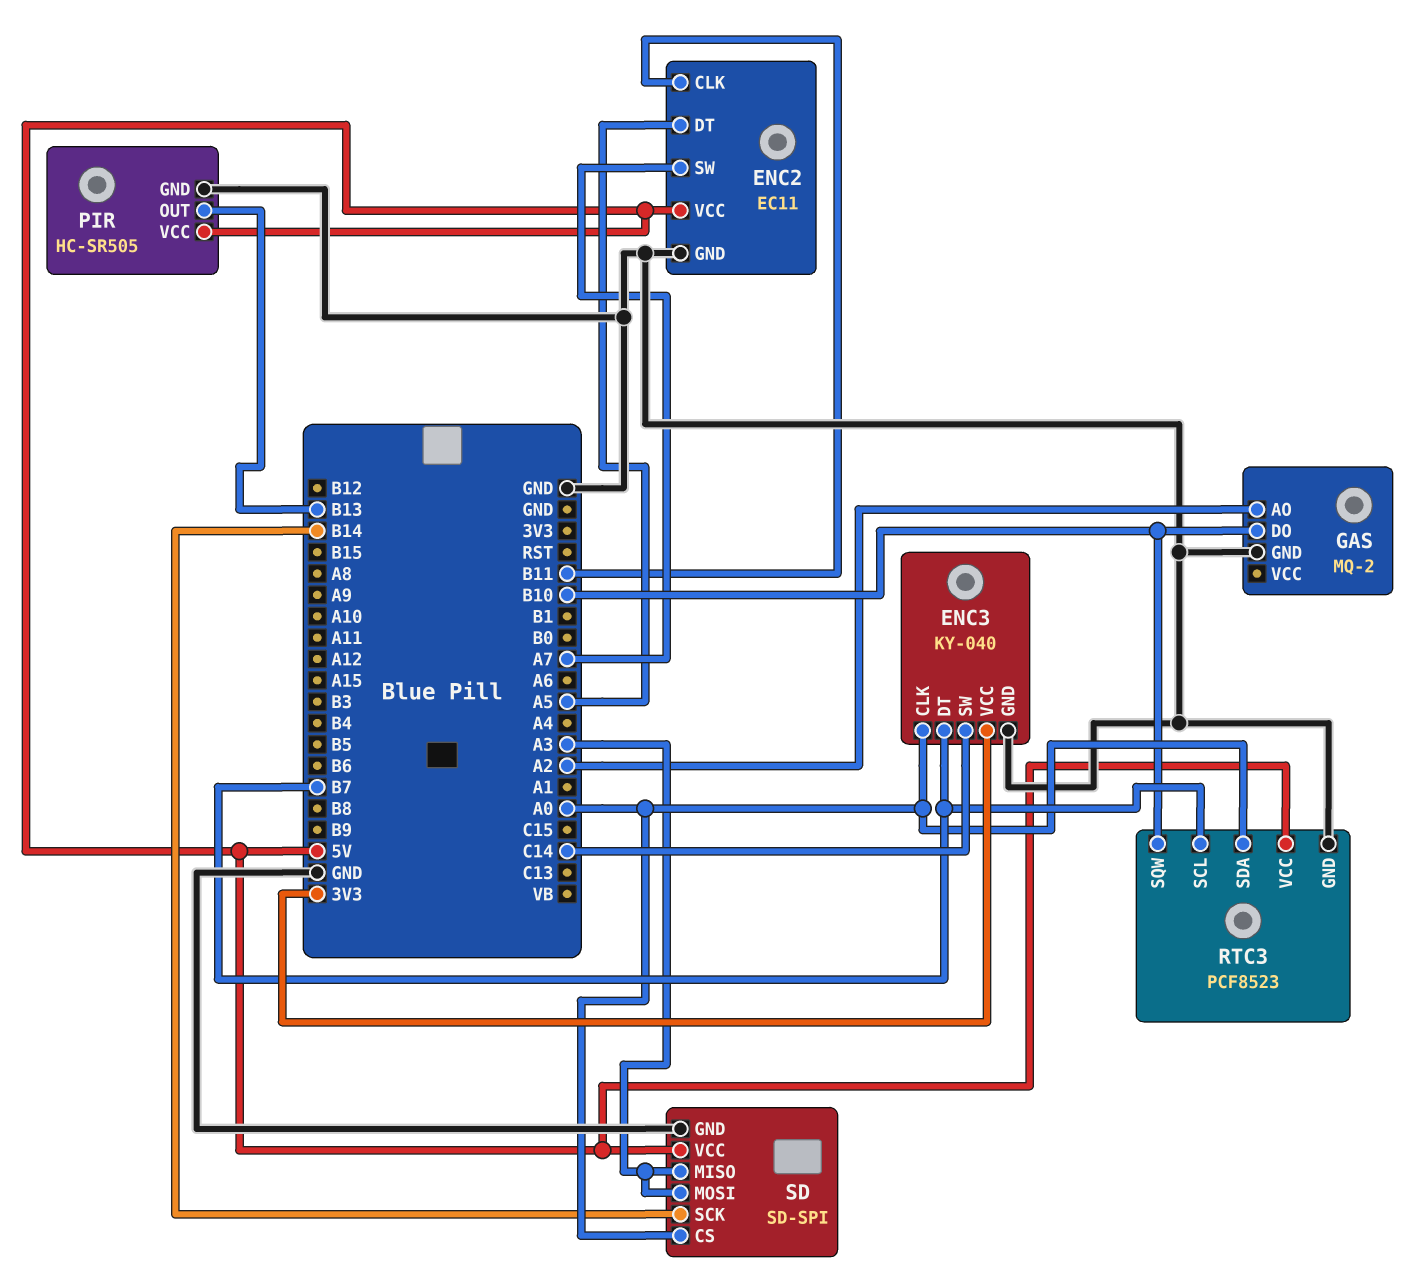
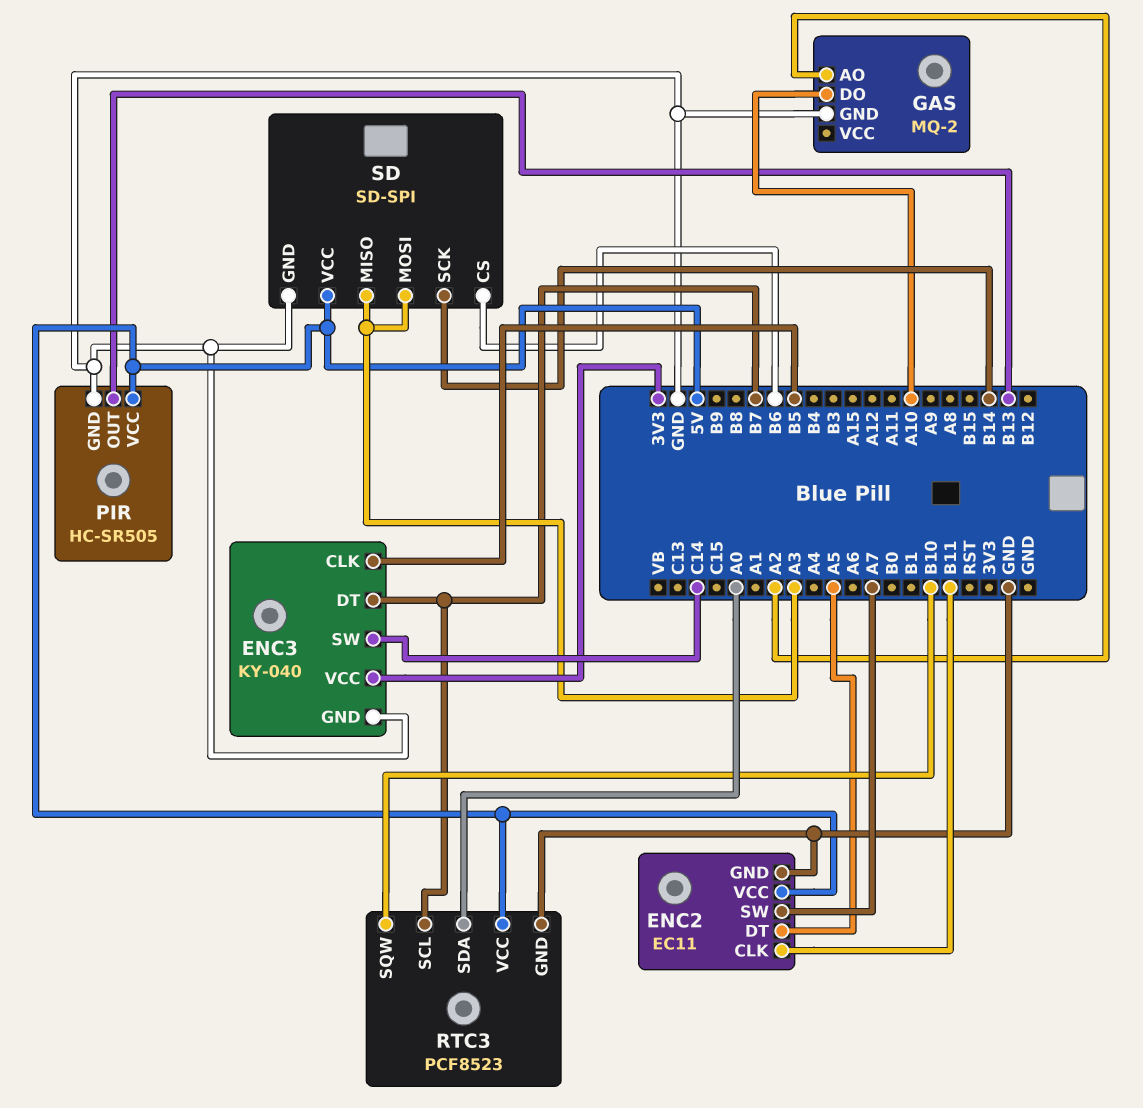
ENC3 pin CLK: A0 -> B5
GAS pin DO: B10 -> A10
SD pin CS: A0 -> B6

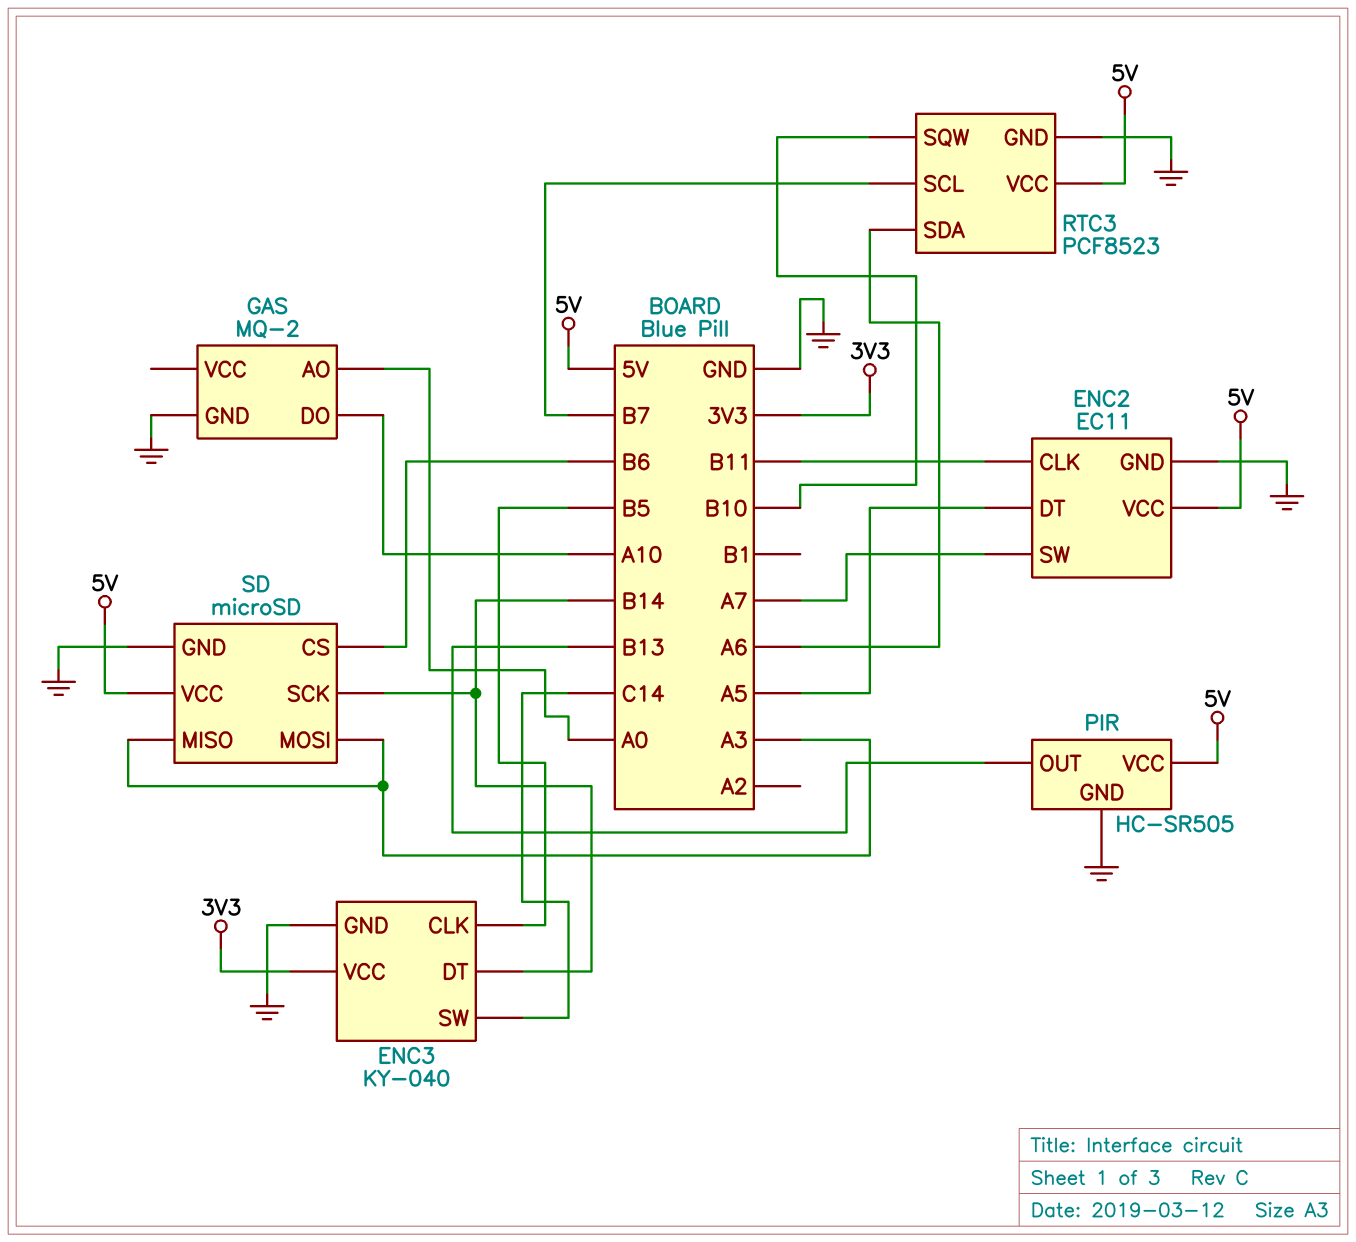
ENC3 pin DT: B7 -> B14
GAS pin AO: A2 -> A0
RTC3 pin SDA: A0 -> A6
SD: SD-SPI -> microSD

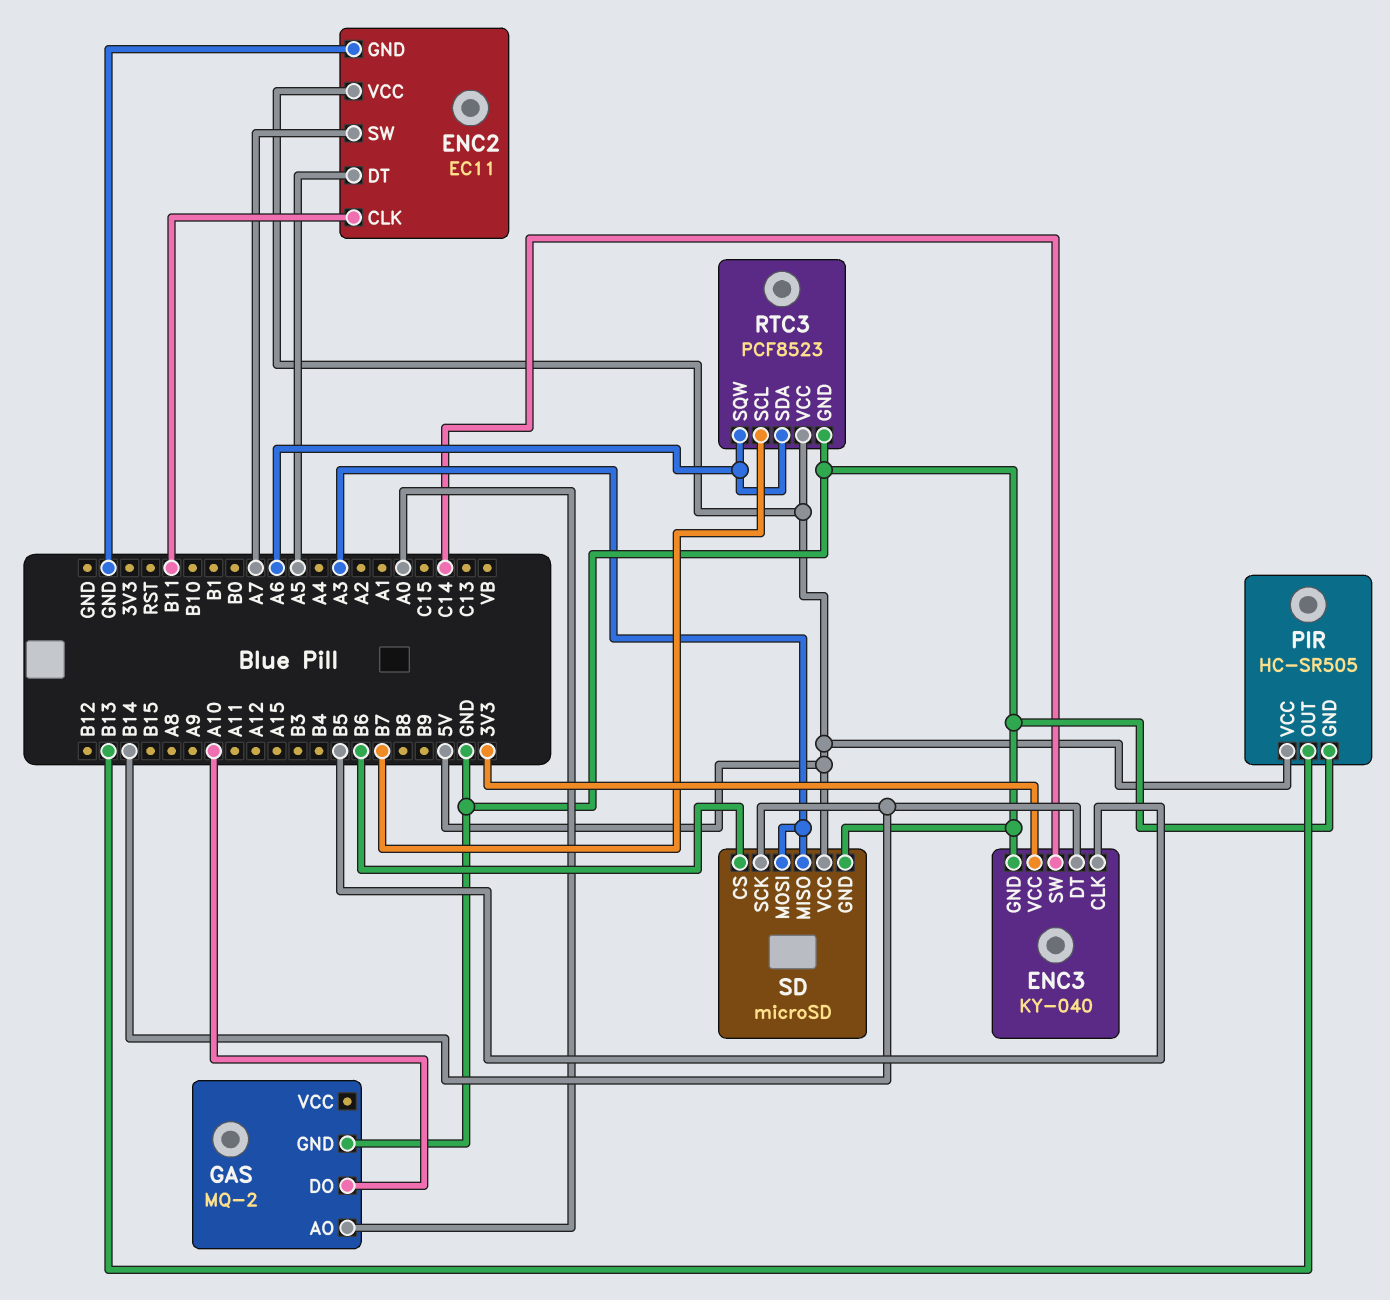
RTC3 pin SQW: B10 -> A6

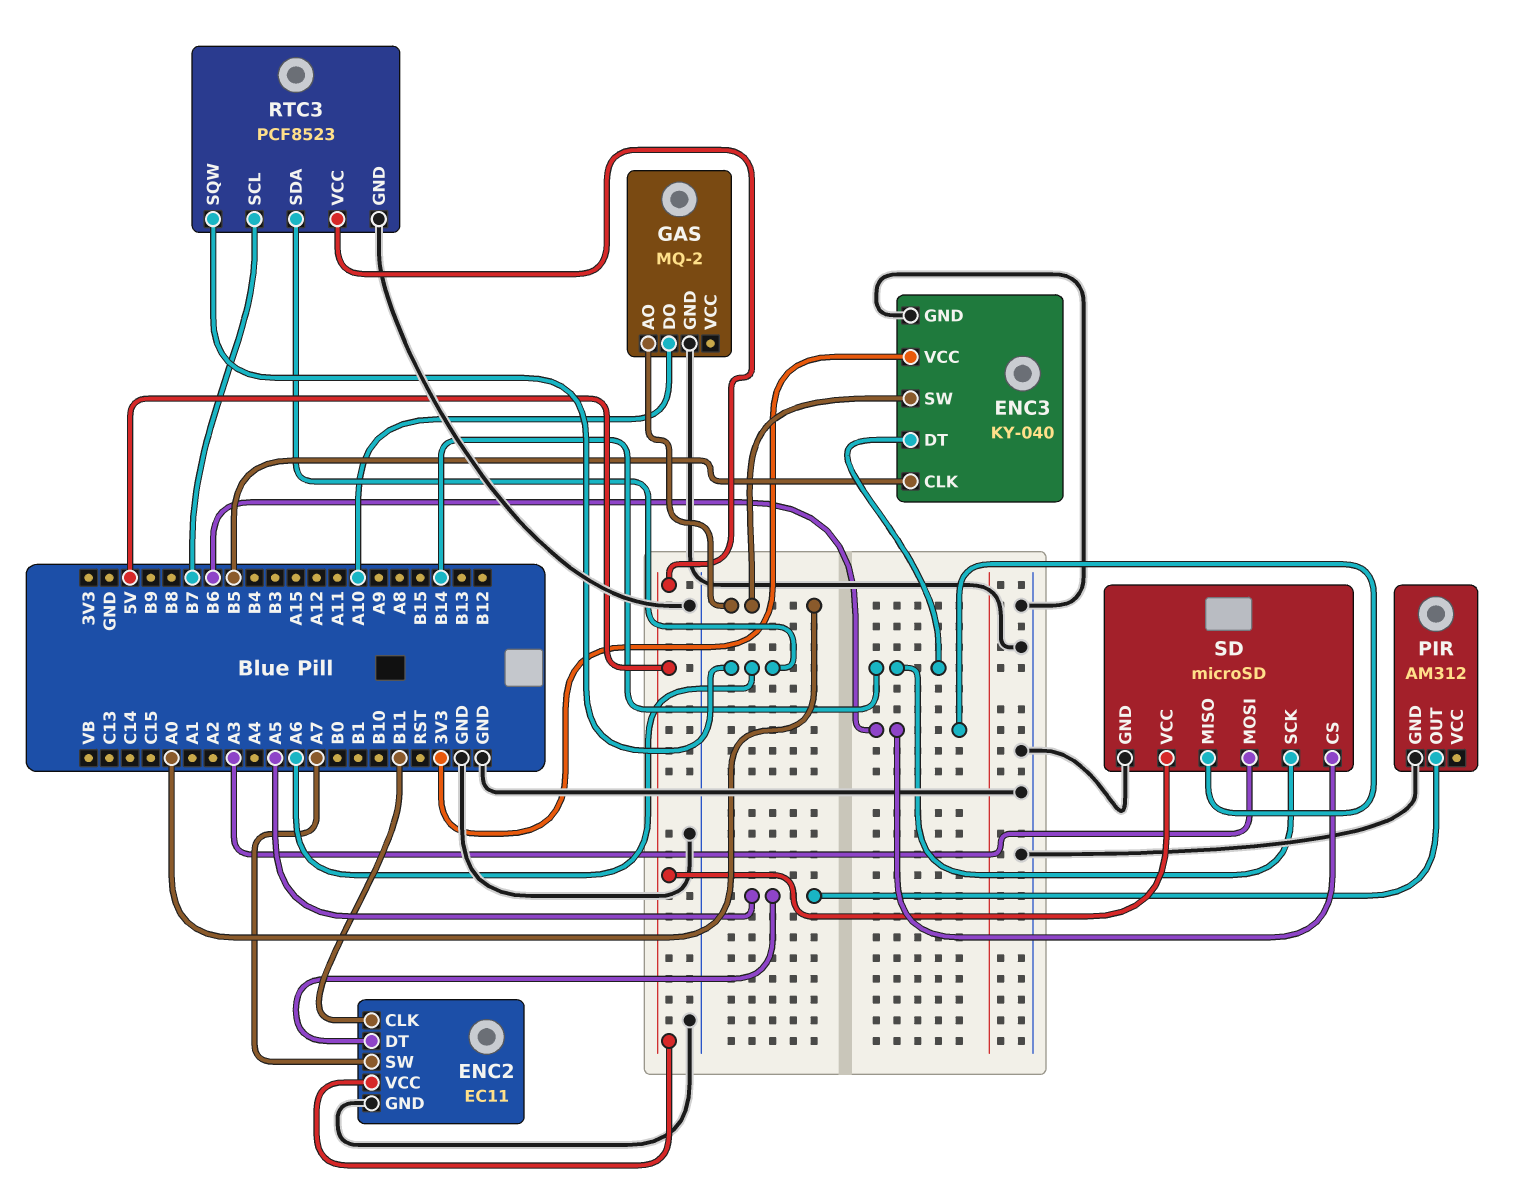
ENC3 pin SW: C14 -> A0
PIR: HC-SR505 -> AM312
PIR pin OUT: B13 -> A5
PIR pin VCC: 5V -> none
SD pin MISO: A3 -> B6

